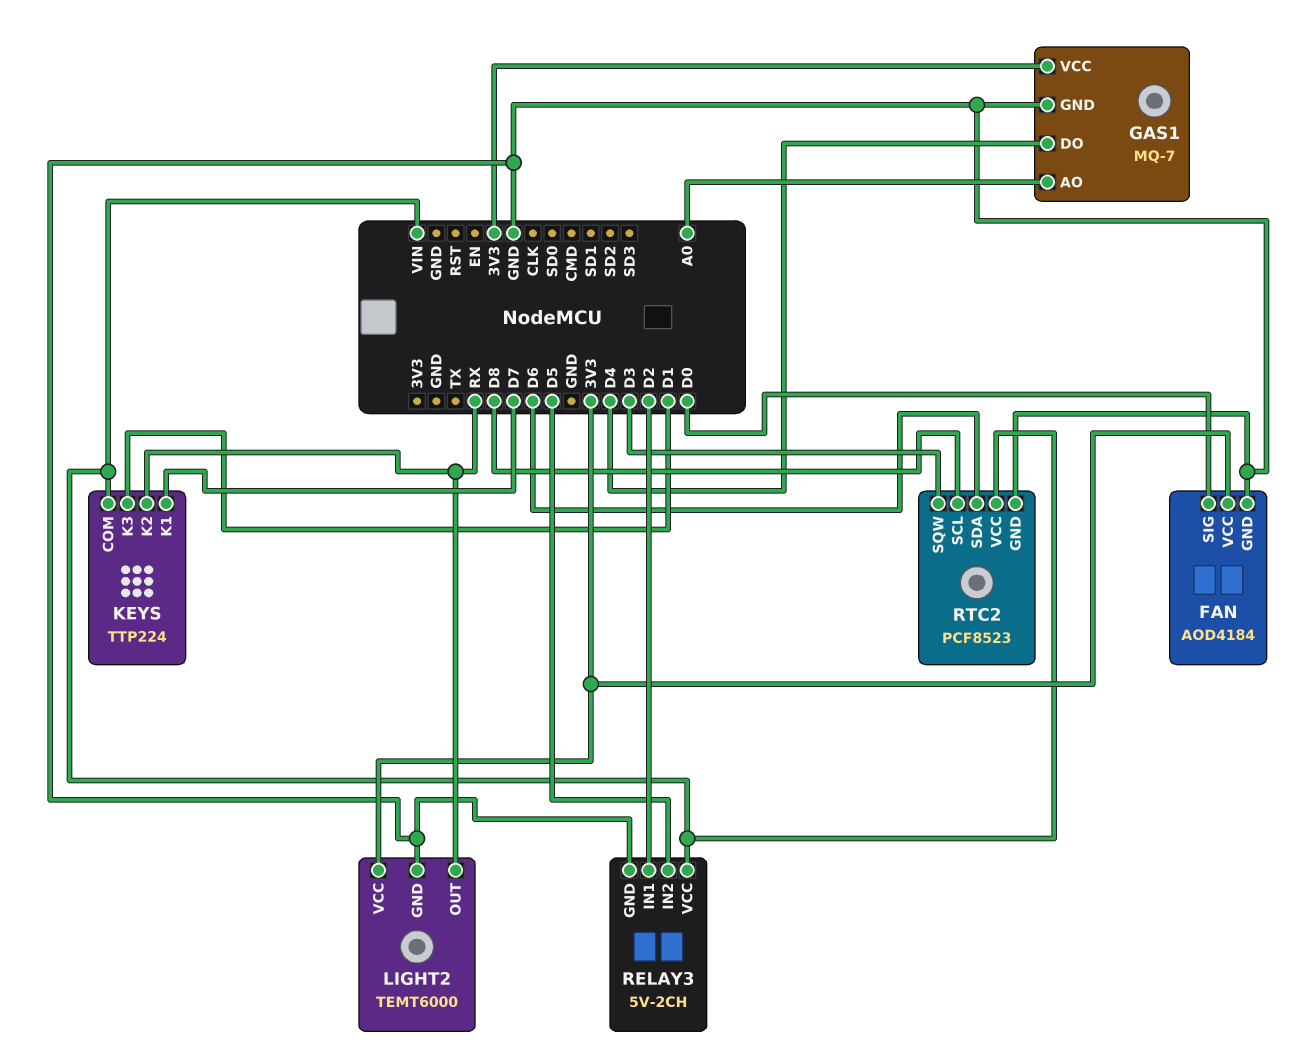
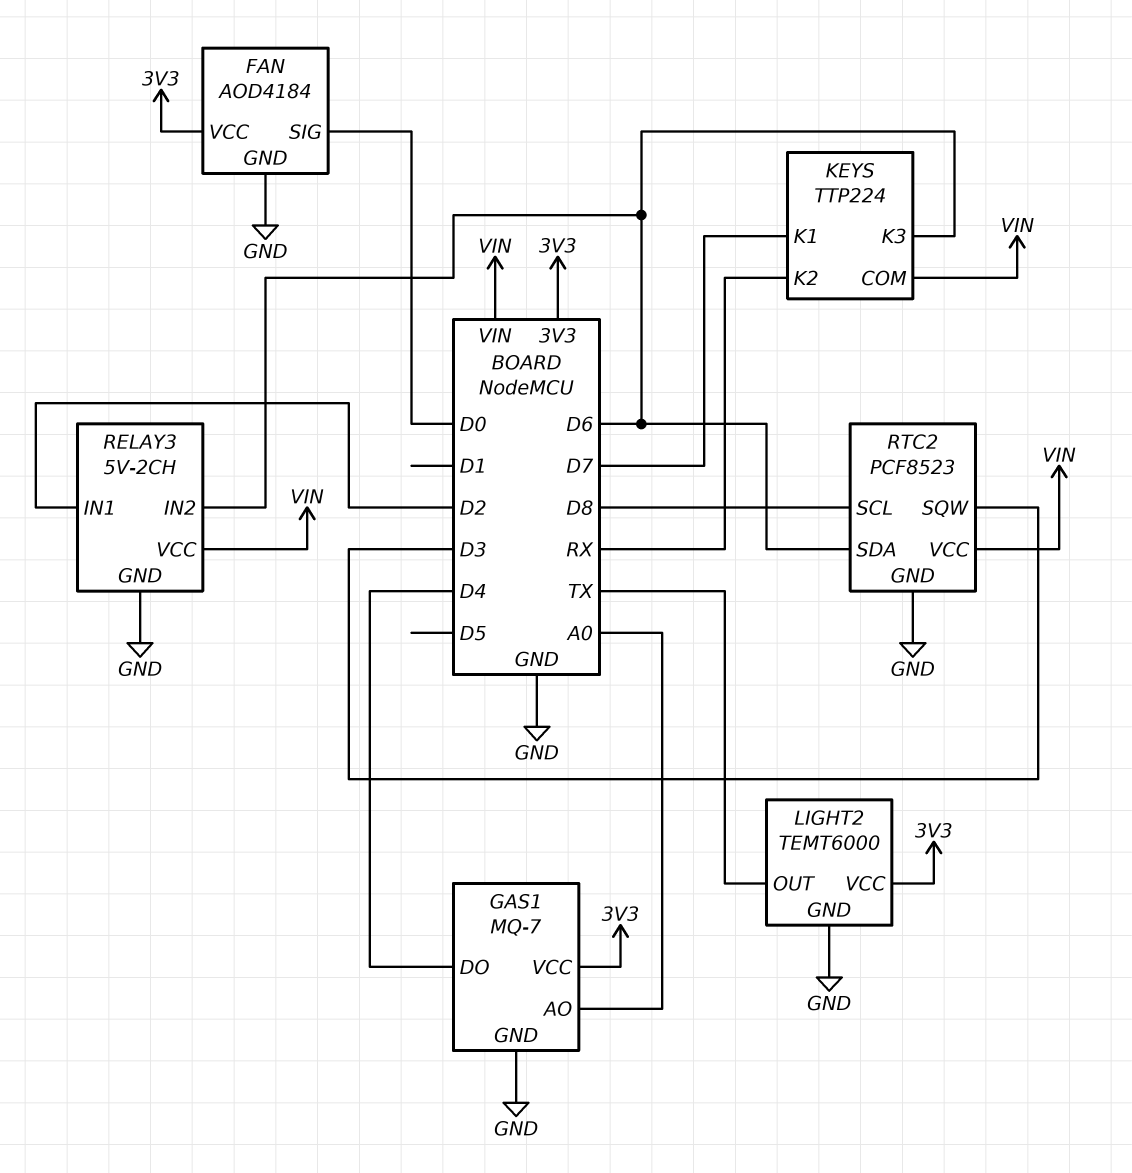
KEYS pin K3: D1 -> D6
LIGHT2 pin OUT: RX -> TX
RELAY3 pin IN2: D5 -> D6

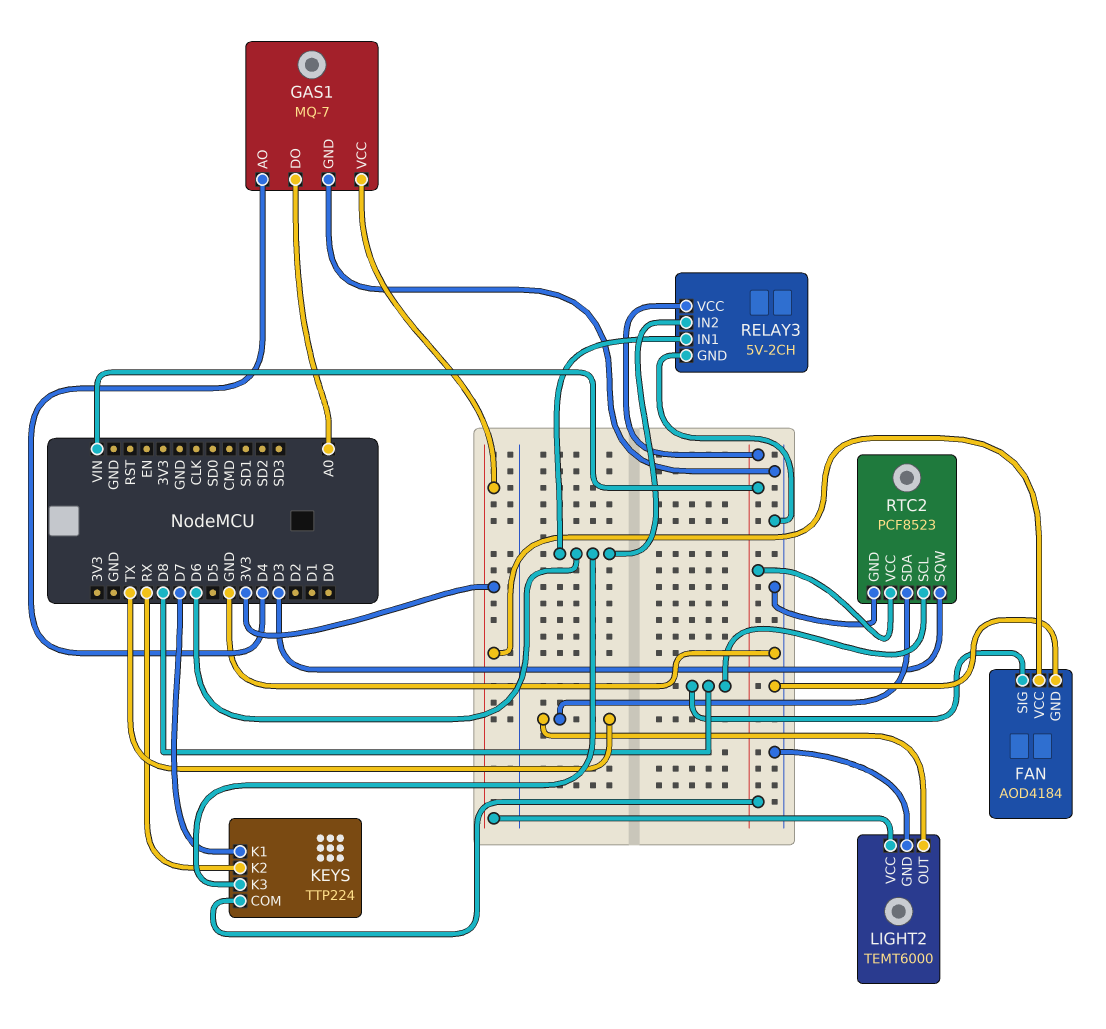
FAN pin SIG: D0 -> D8
GAS1 pin AO: A0 -> D4
GAS1 pin DO: D4 -> A0
RELAY3 pin IN1: D2 -> D6
RTC2 pin SDA: D6 -> TX

